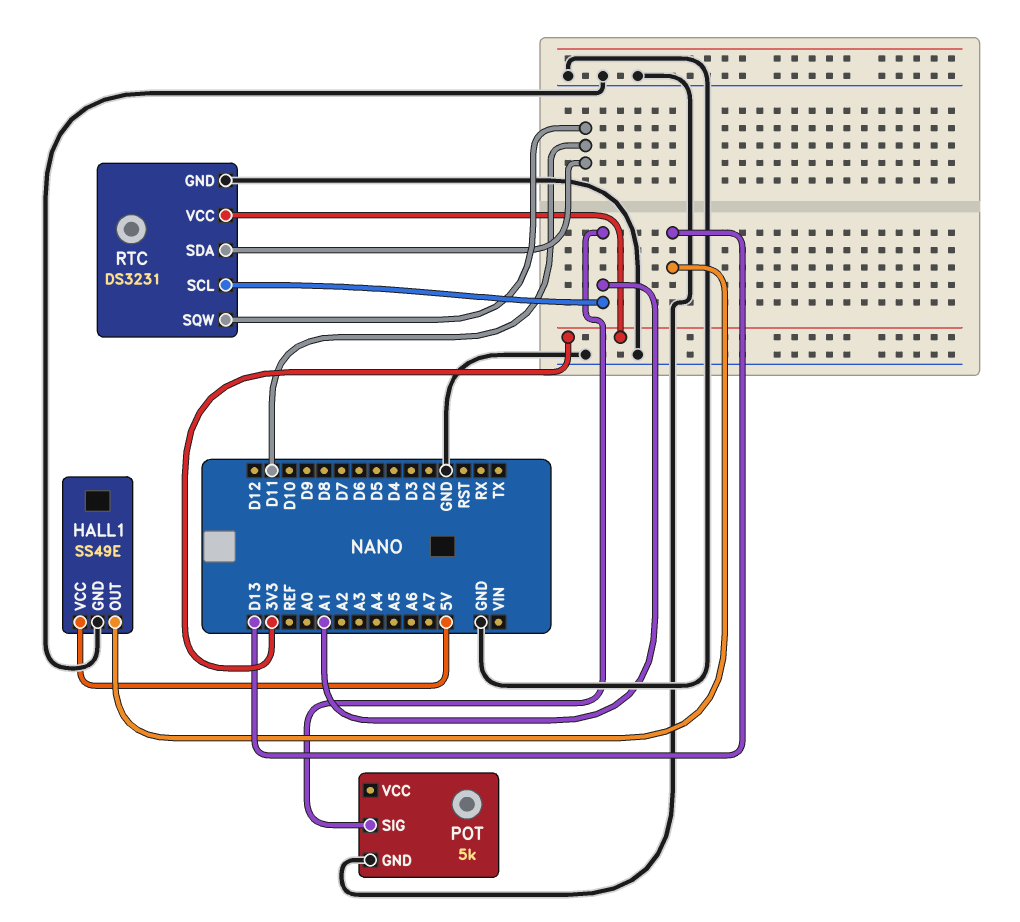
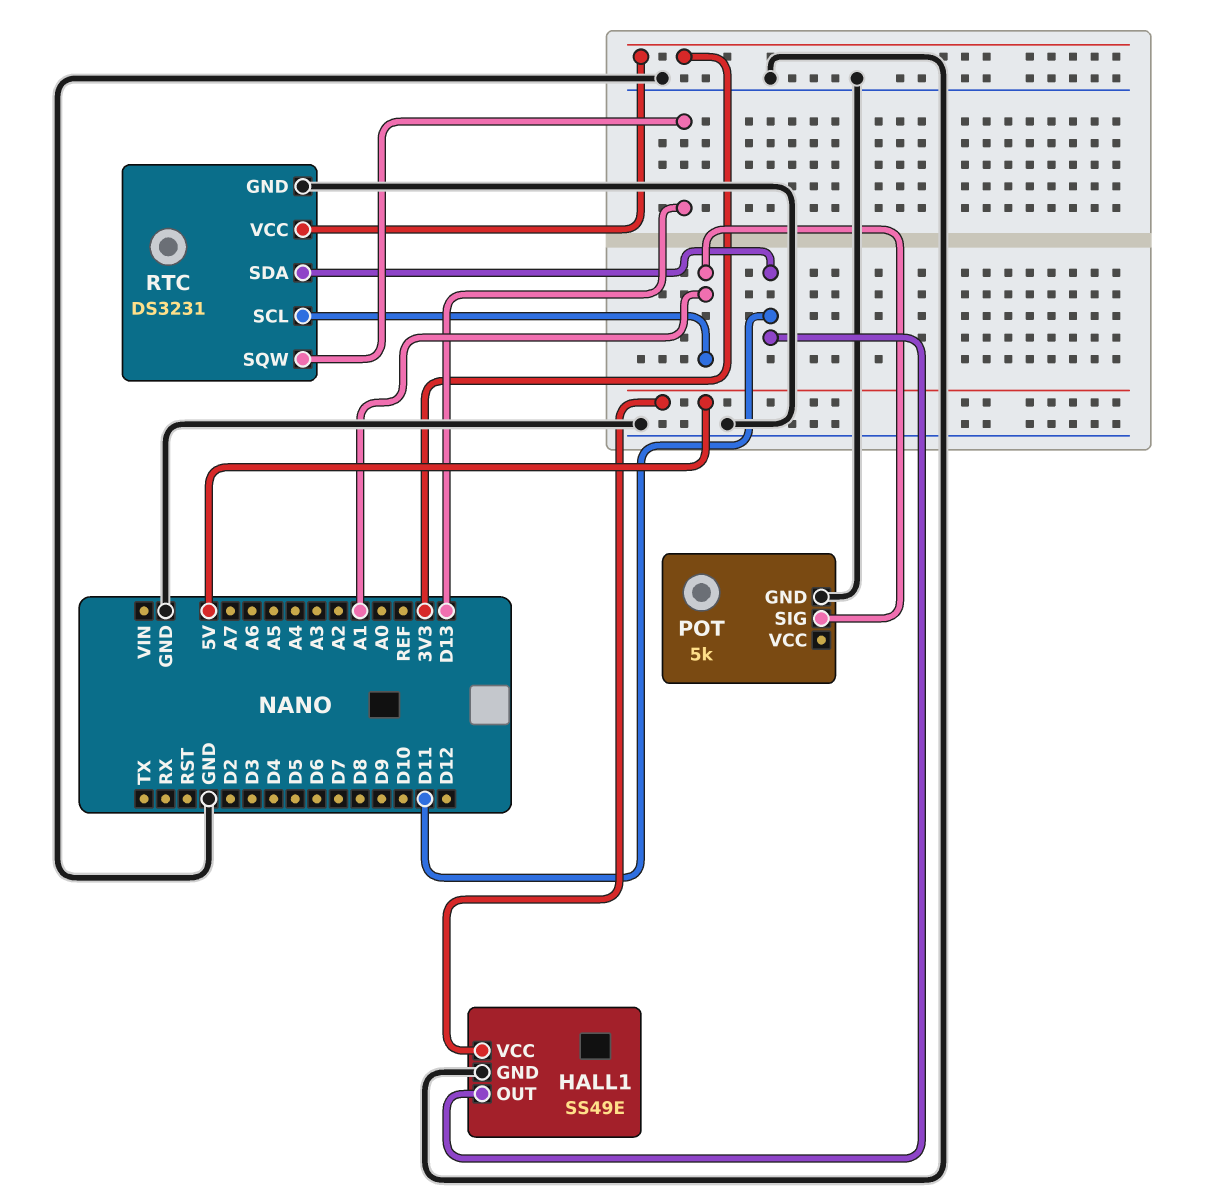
HALL1 pin OUT: D13 -> D11
RTC pin SQW: D11 -> D13

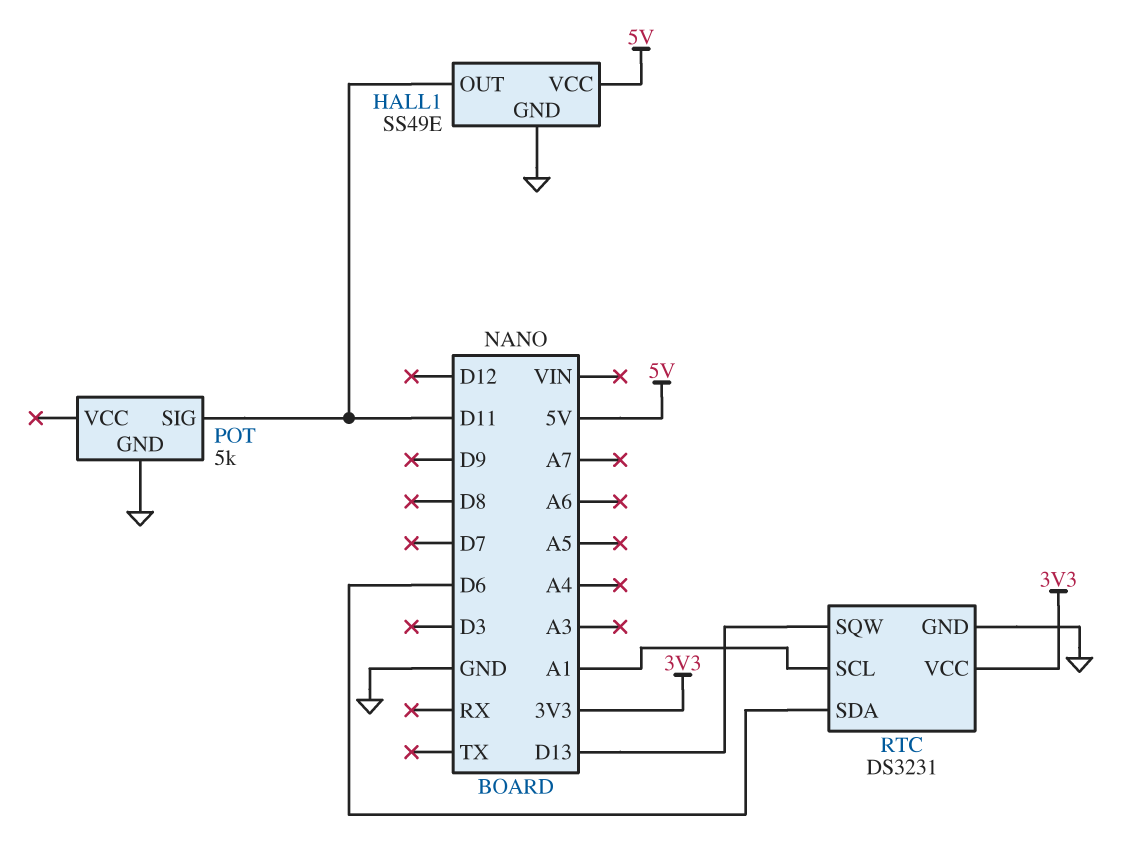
POT pin SIG: A1 -> D11
RTC pin SDA: D11 -> D6

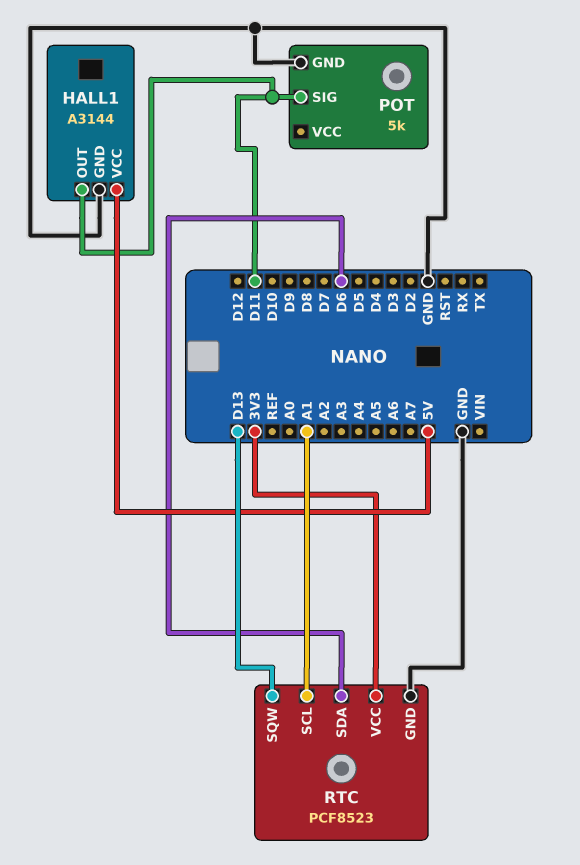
HALL1: SS49E -> A3144
RTC: DS3231 -> PCF8523

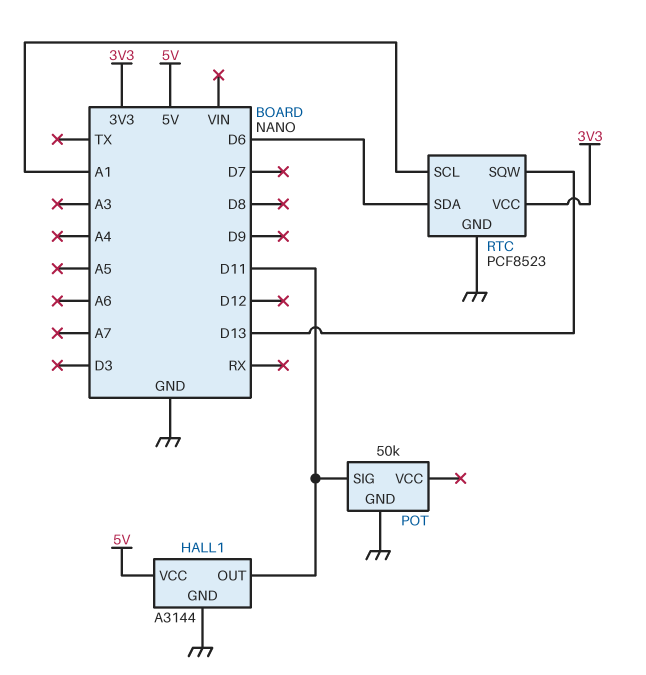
POT: 5k -> 50k

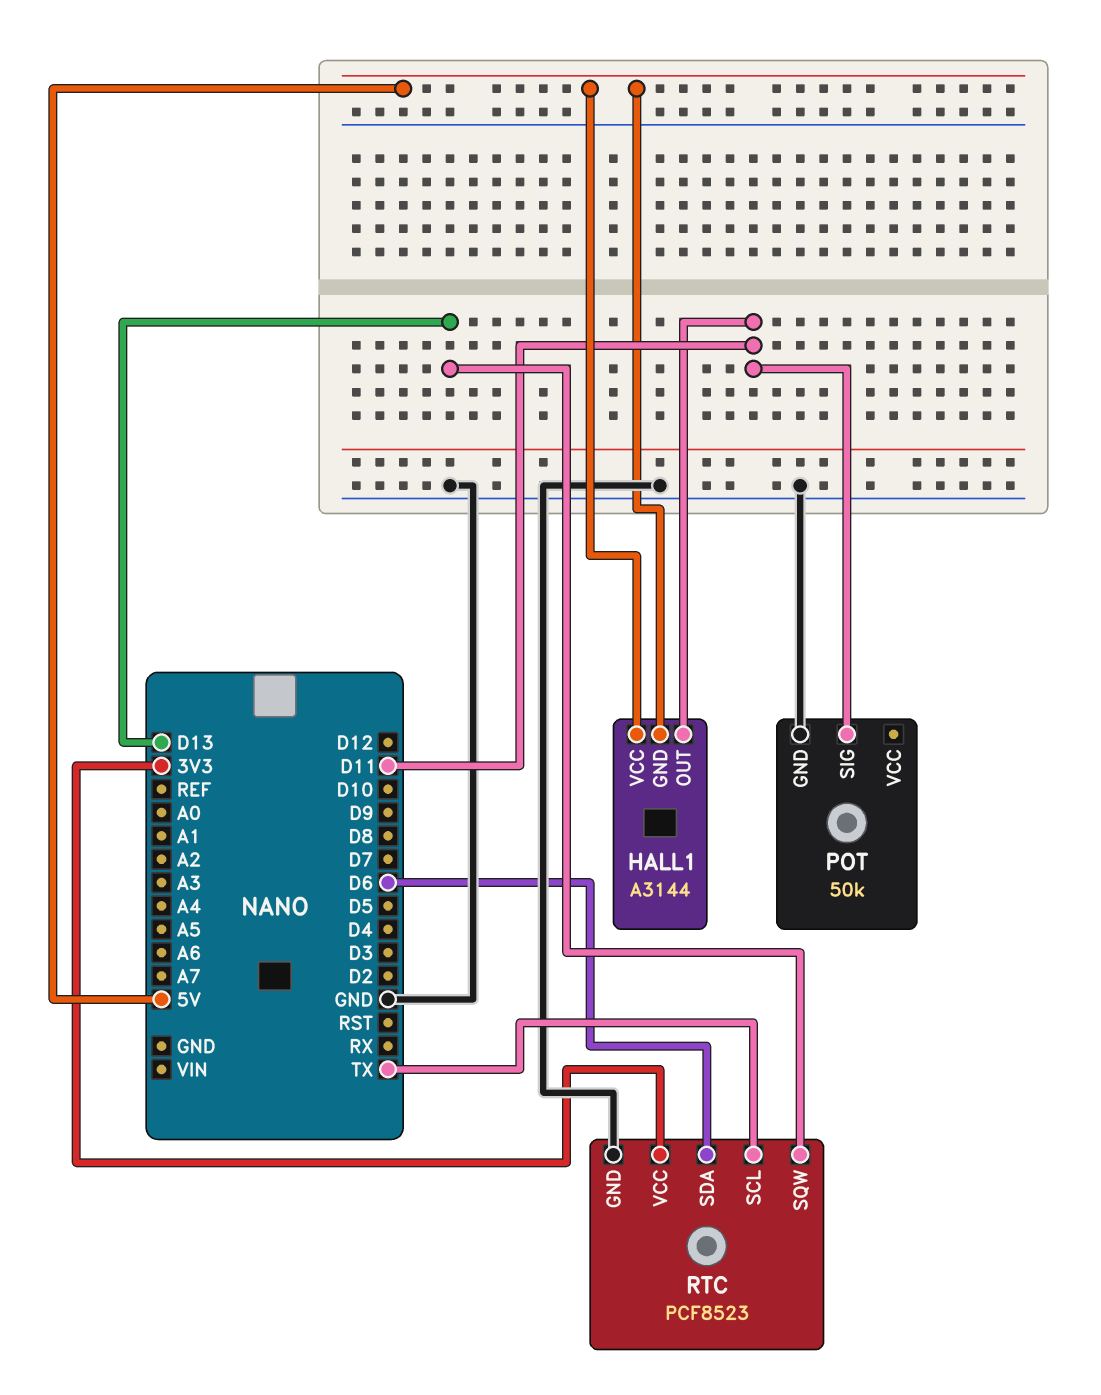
HALL1 pin GND: GND -> 5V
RTC pin SCL: A1 -> TX

